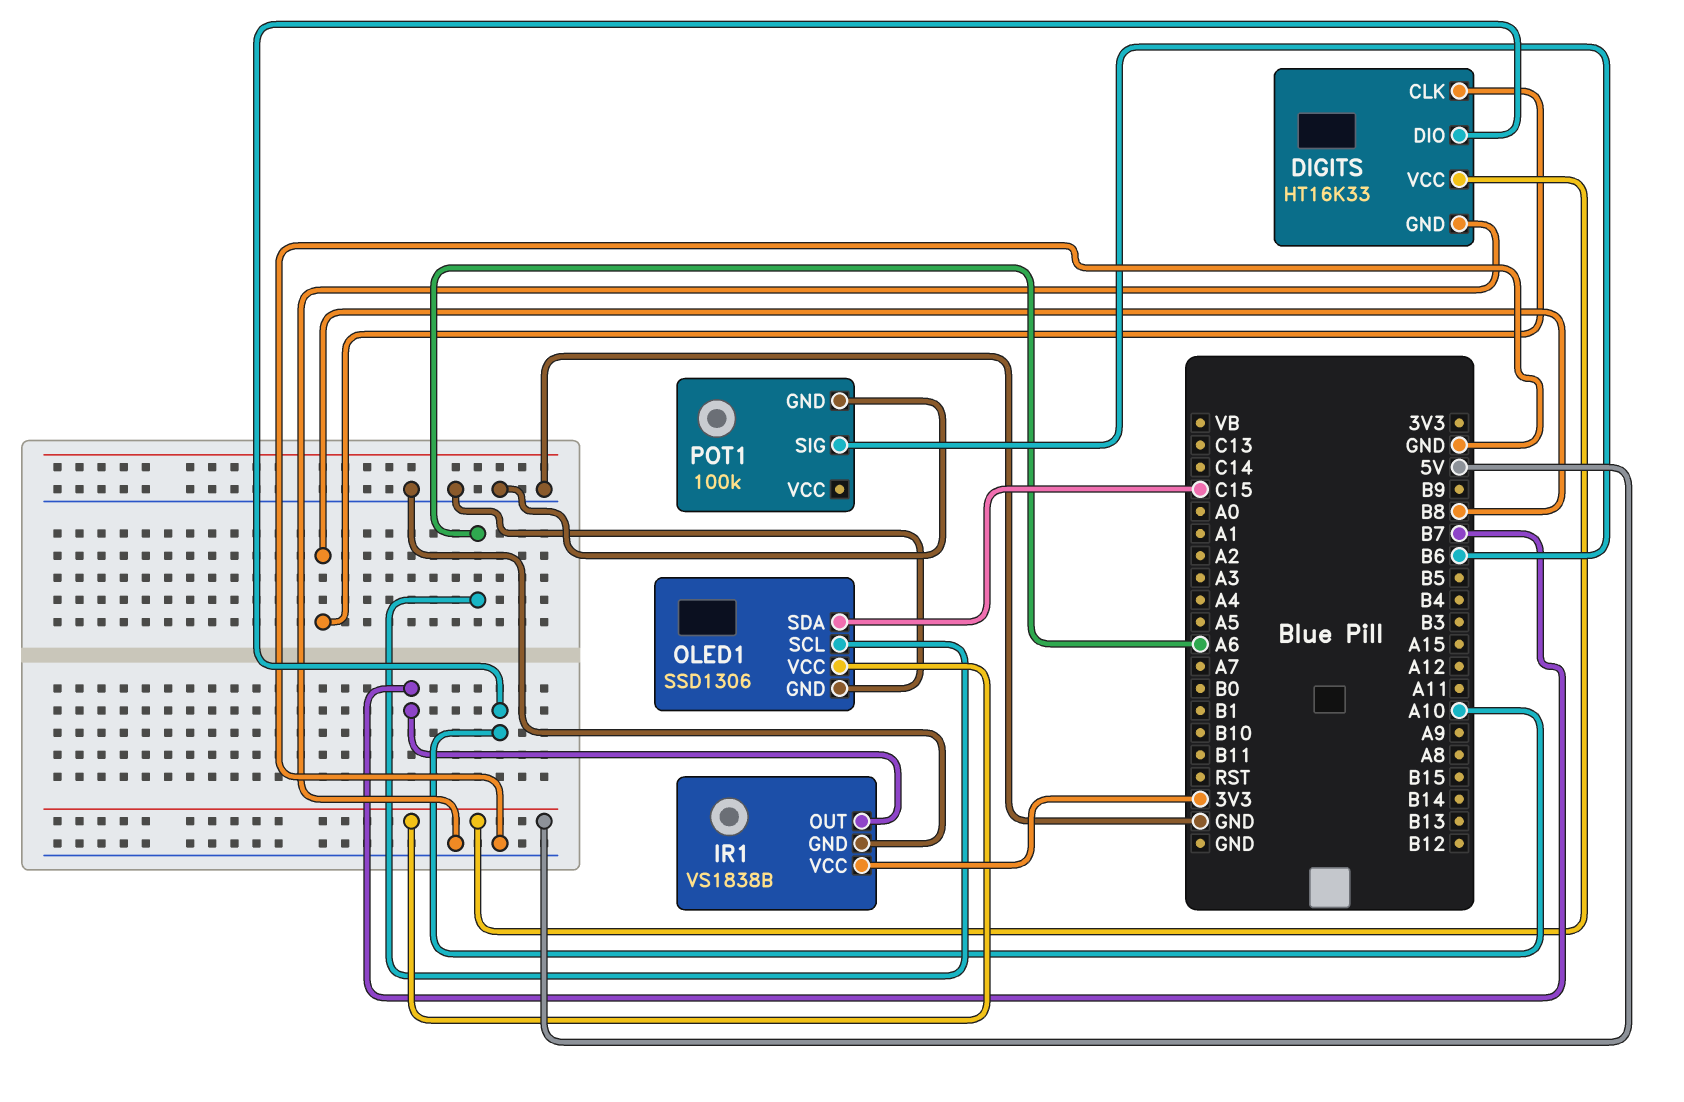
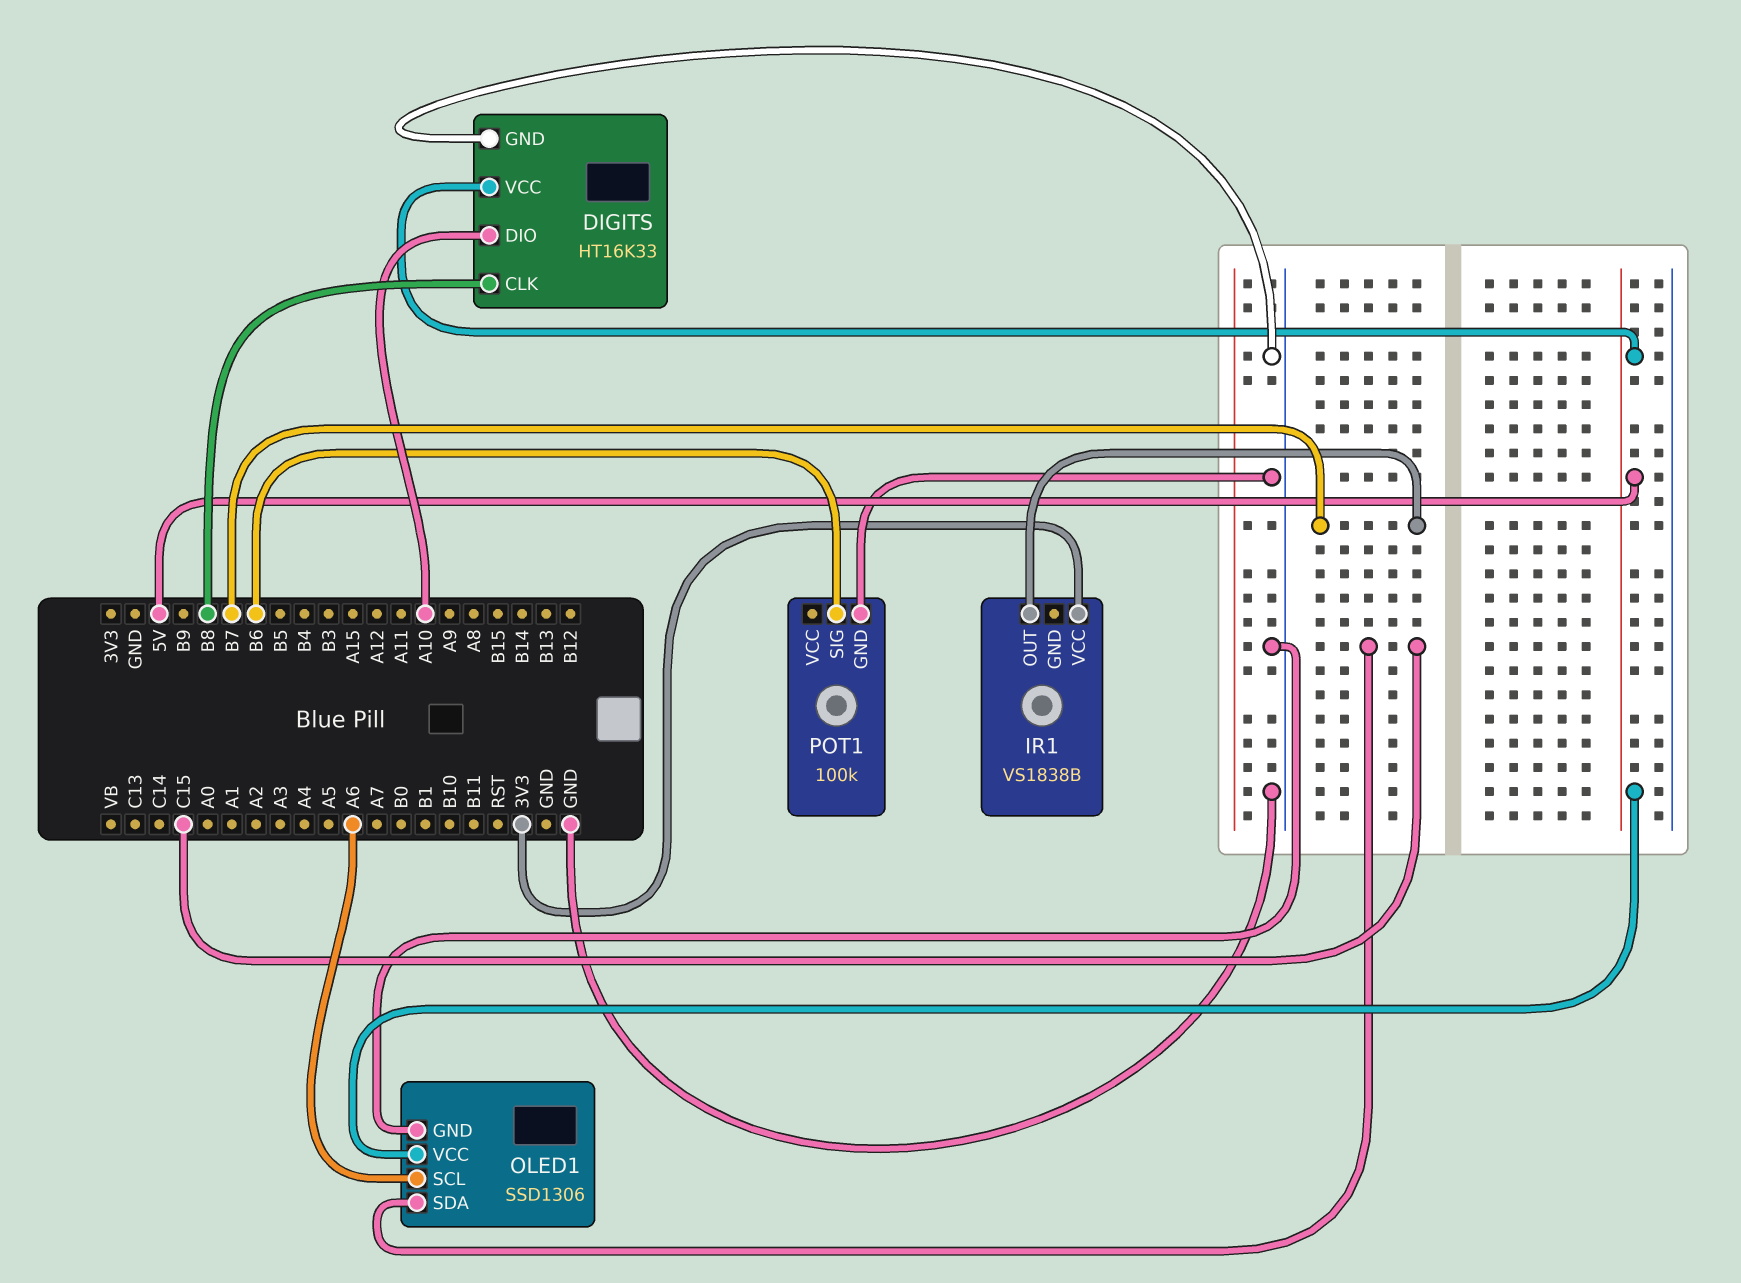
IR1 pin GND: GND -> none

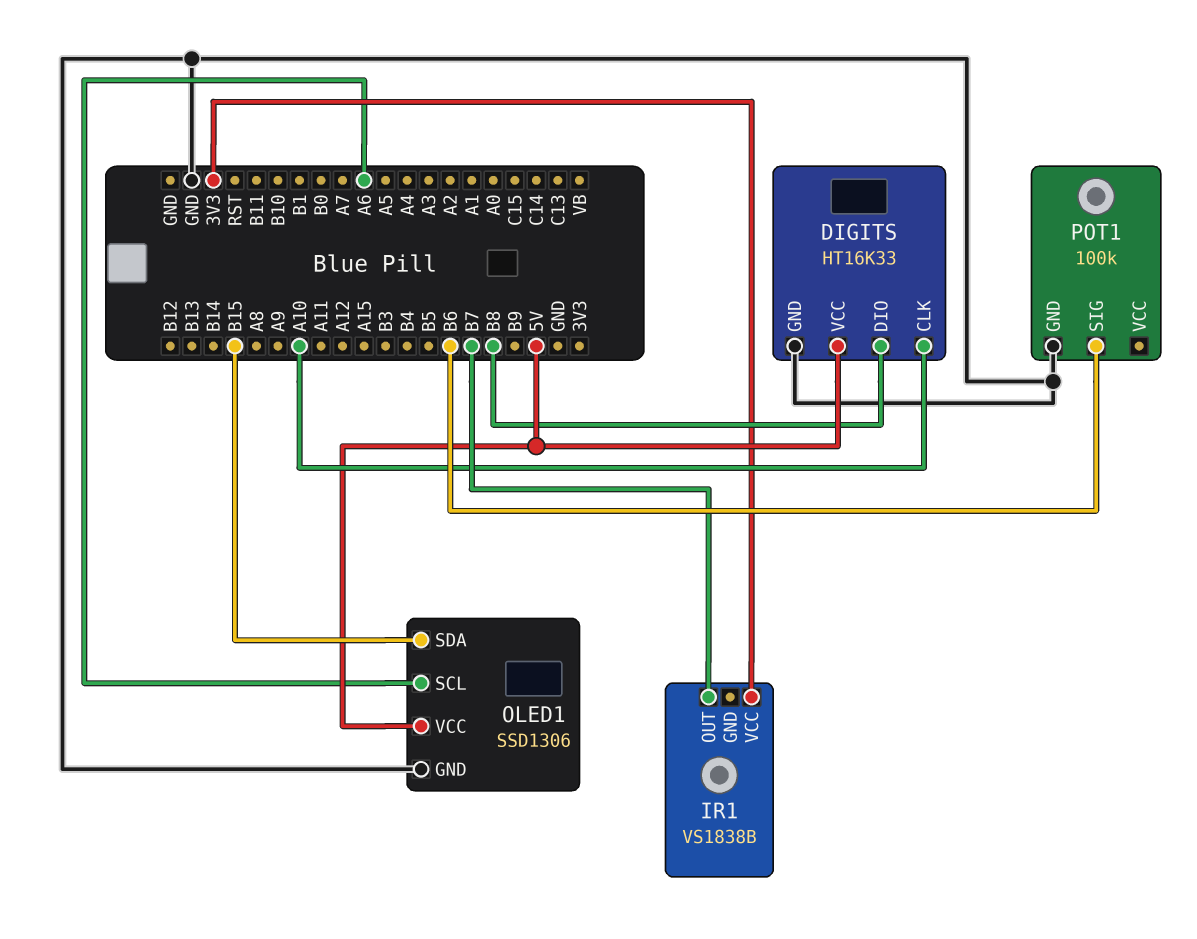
DIGITS pin CLK: B8 -> A10
DIGITS pin DIO: A10 -> B8
OLED1 pin SDA: C15 -> B15

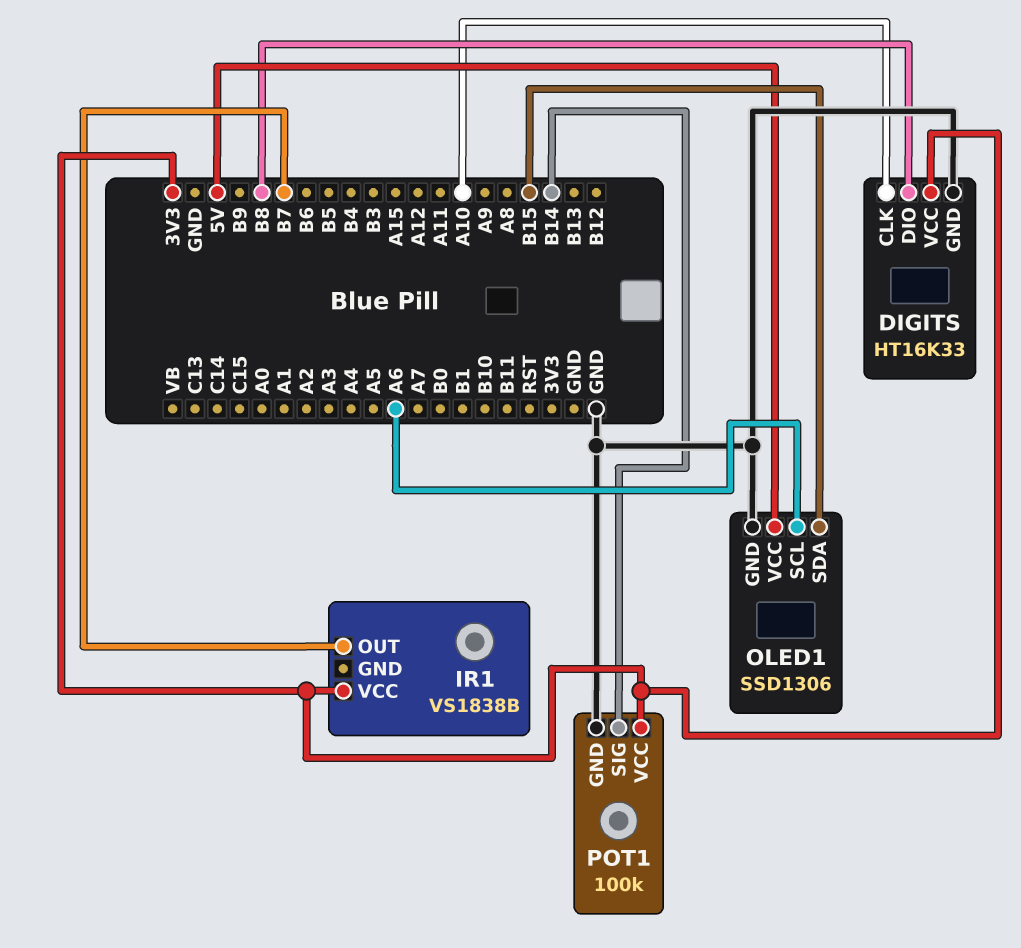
DIGITS pin VCC: 5V -> 3V3
POT1 pin SIG: B6 -> B14
POT1 pin VCC: none -> 3V3

